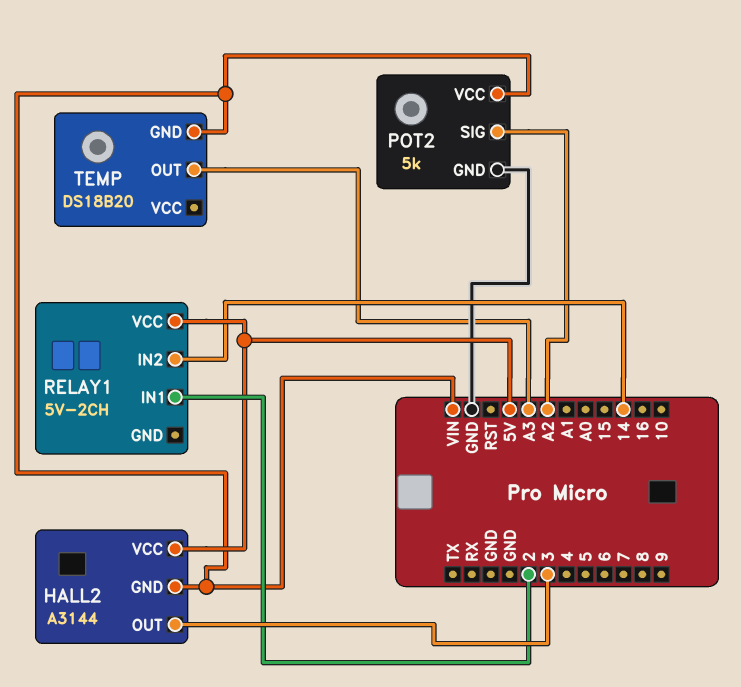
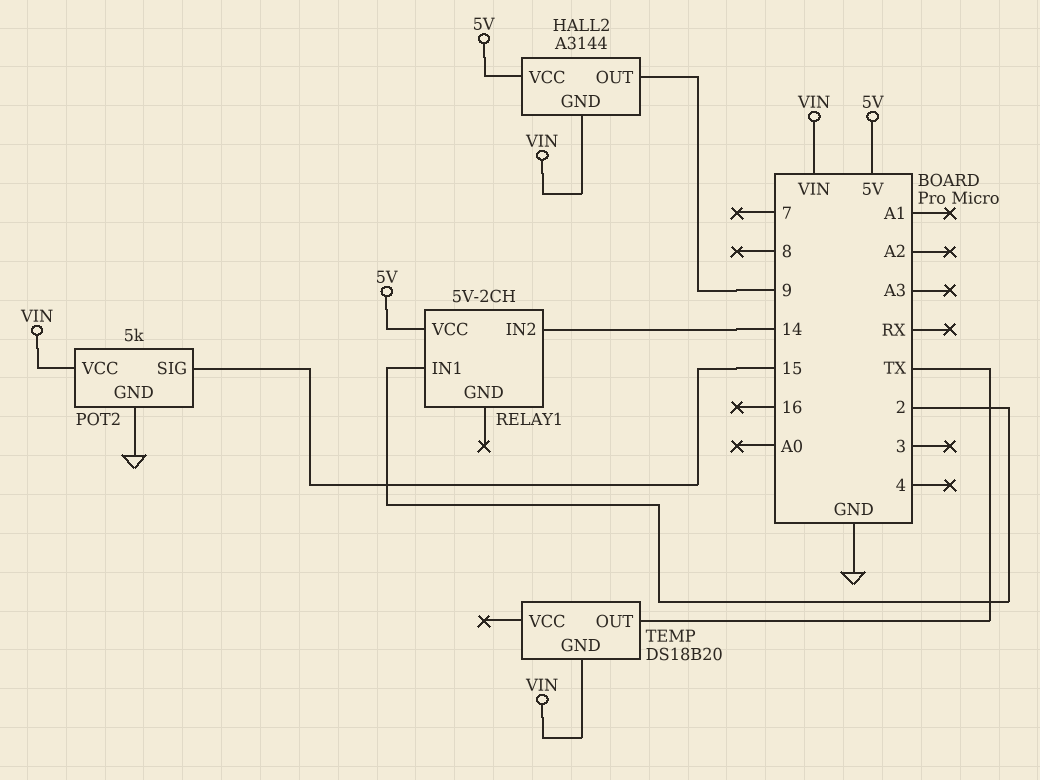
HALL2 pin OUT: 3 -> 9
POT2 pin SIG: A2 -> 15
TEMP pin OUT: A3 -> TX

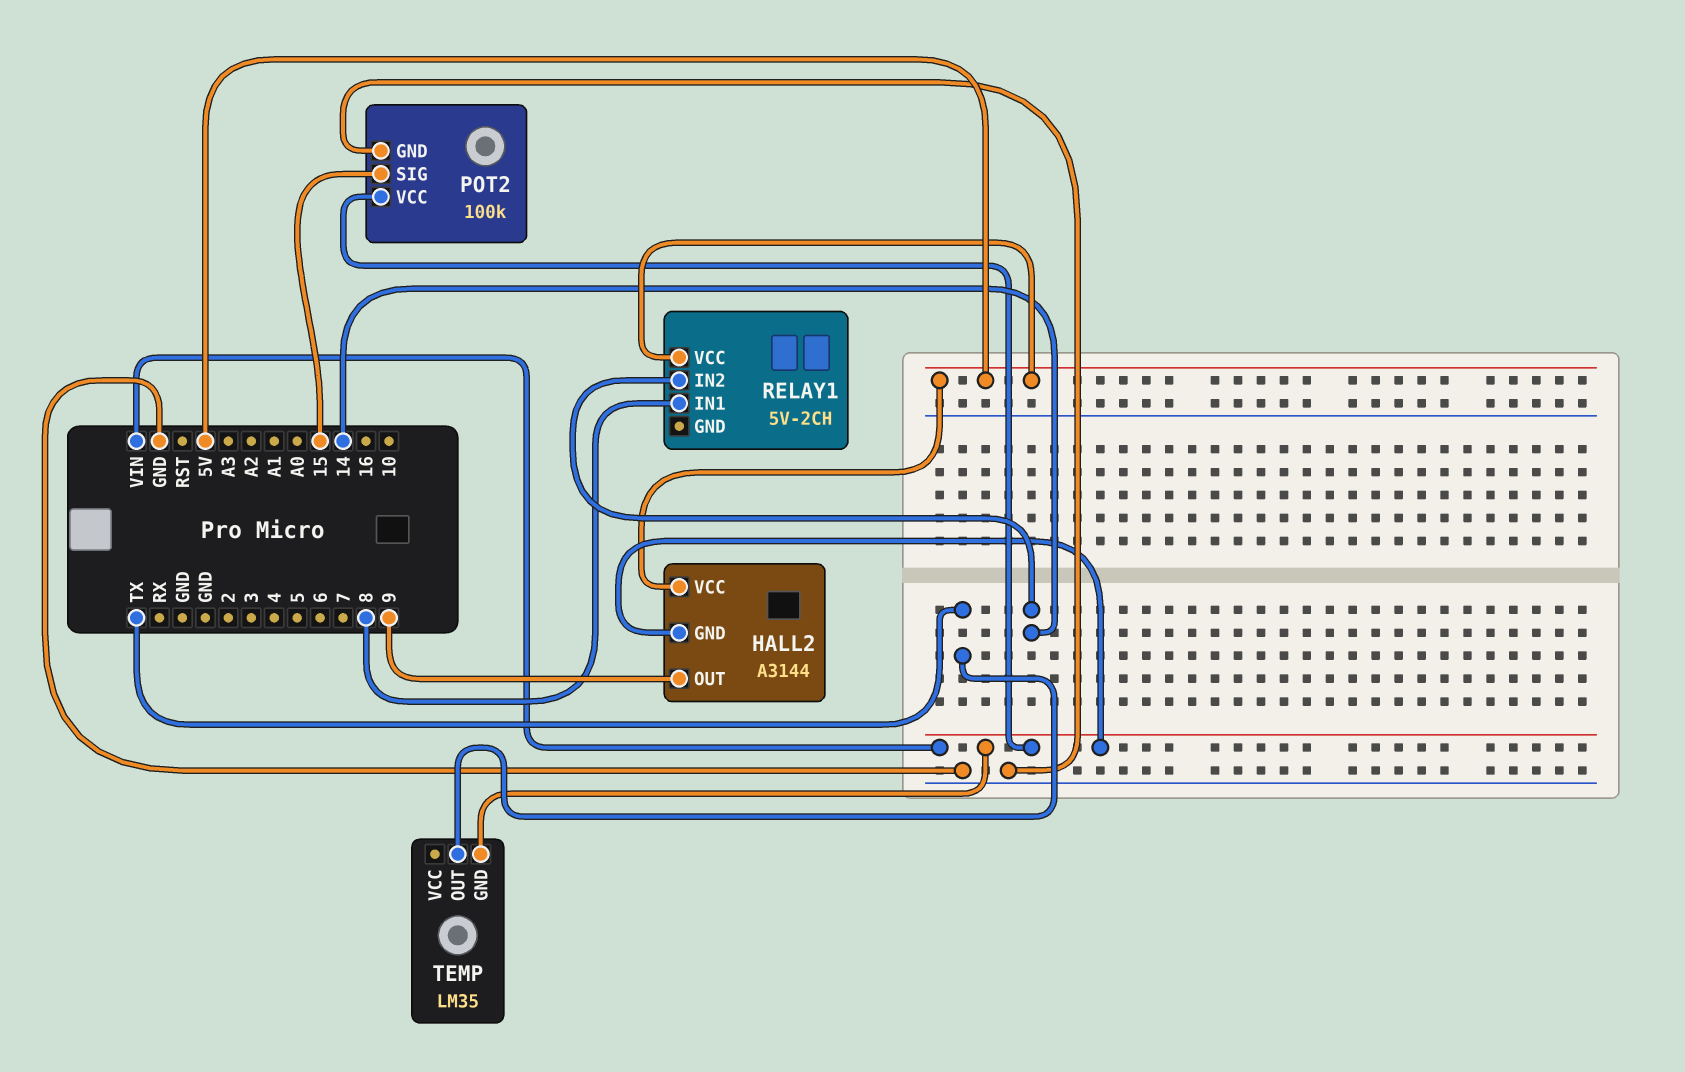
POT2: 5k -> 100k
RELAY1 pin IN1: 2 -> 8
TEMP: DS18B20 -> LM35

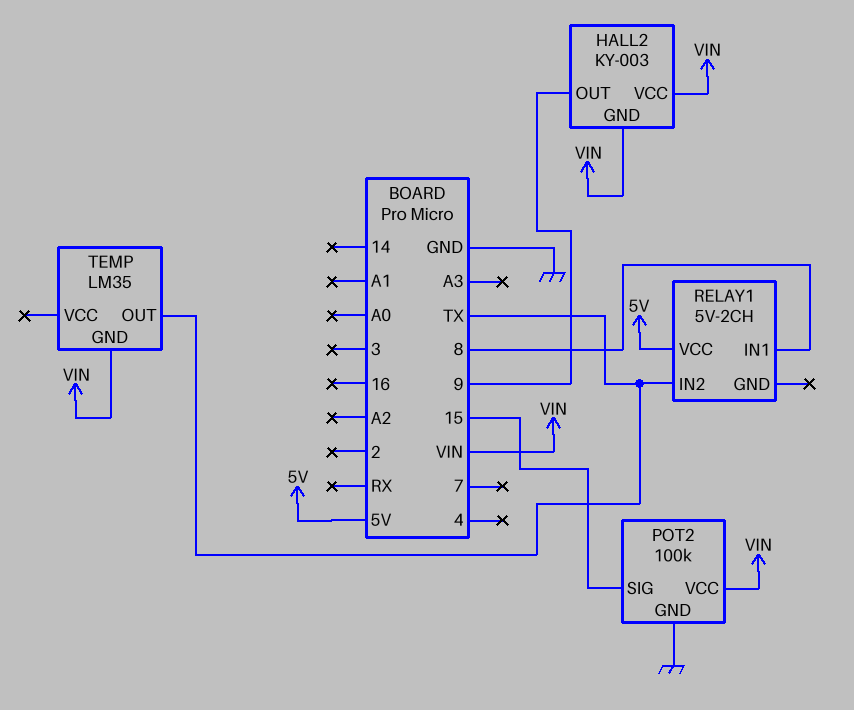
HALL2: A3144 -> KY-003
HALL2 pin VCC: 5V -> VIN
RELAY1 pin IN2: 14 -> TX

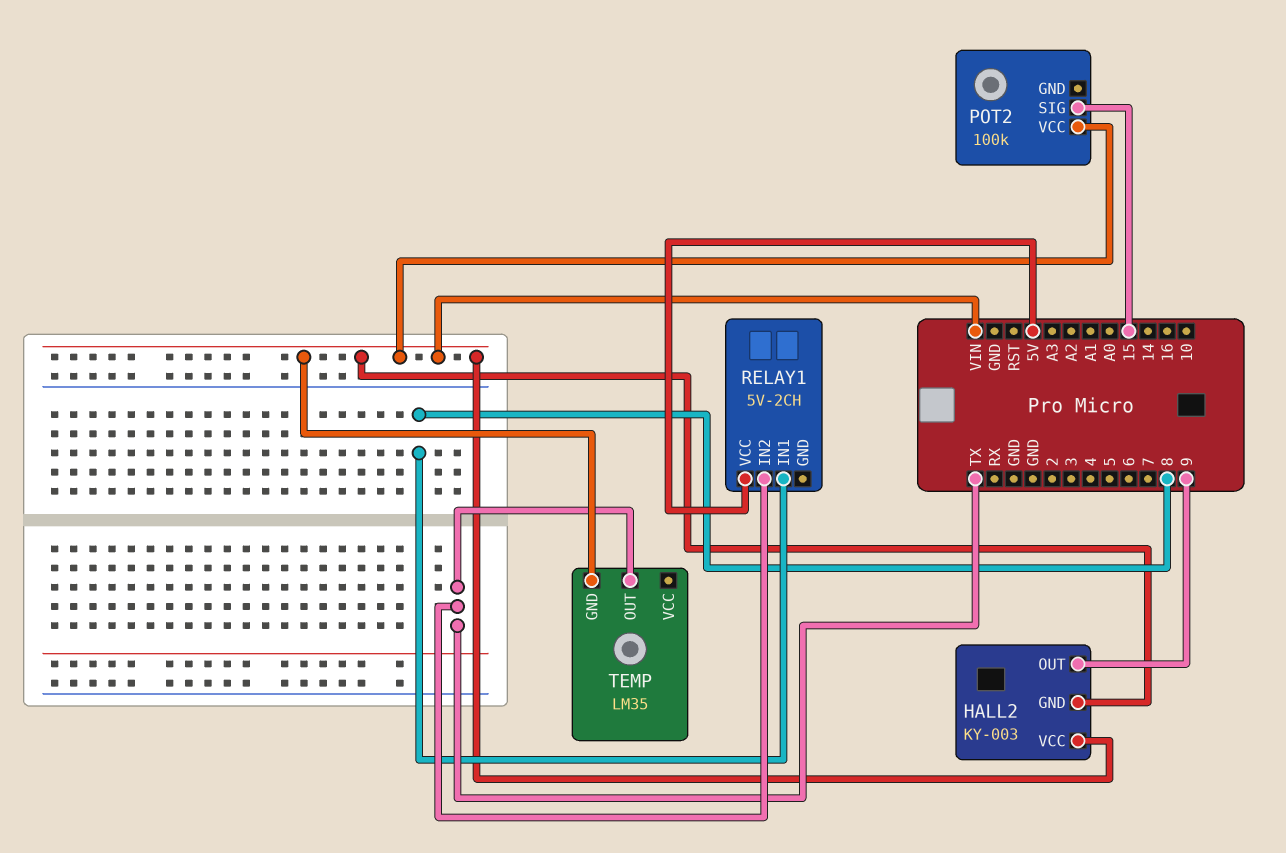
POT2 pin GND: GND -> none

